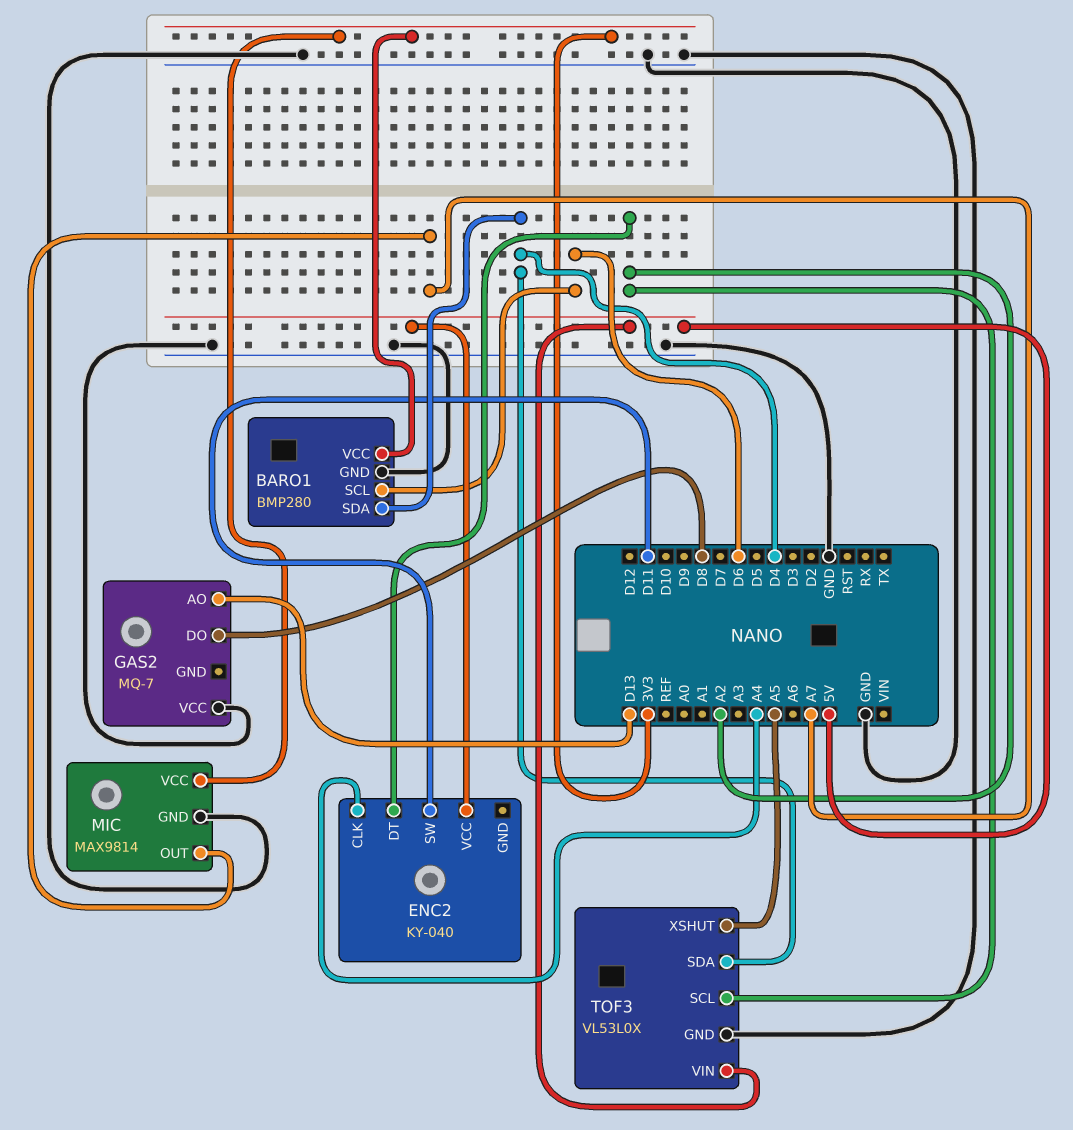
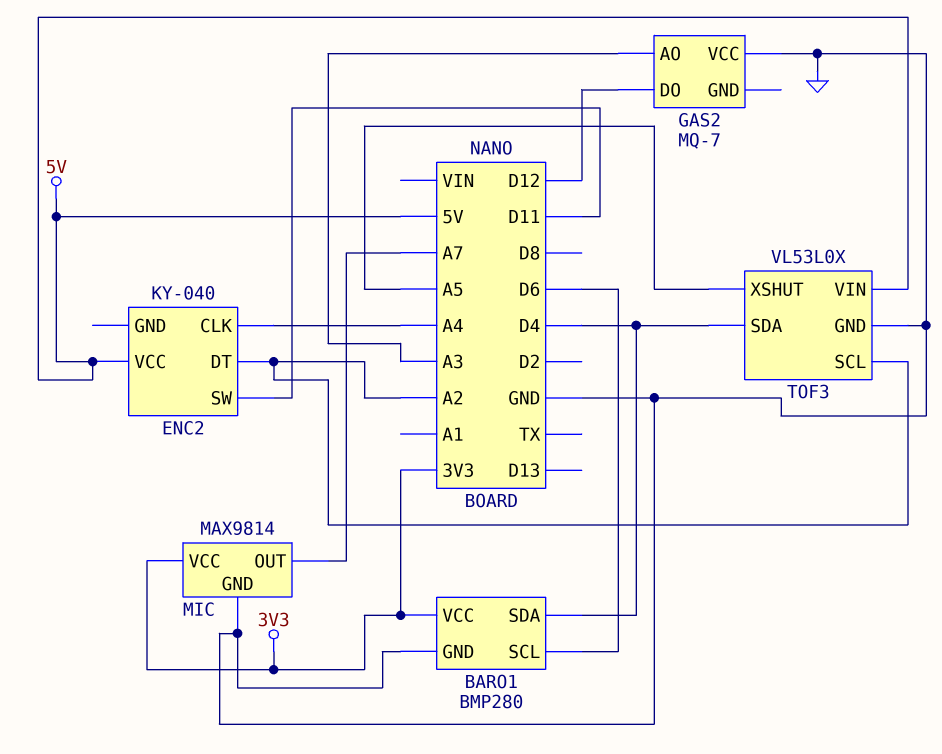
GAS2 pin AO: D13 -> A3
GAS2 pin DO: D8 -> D12

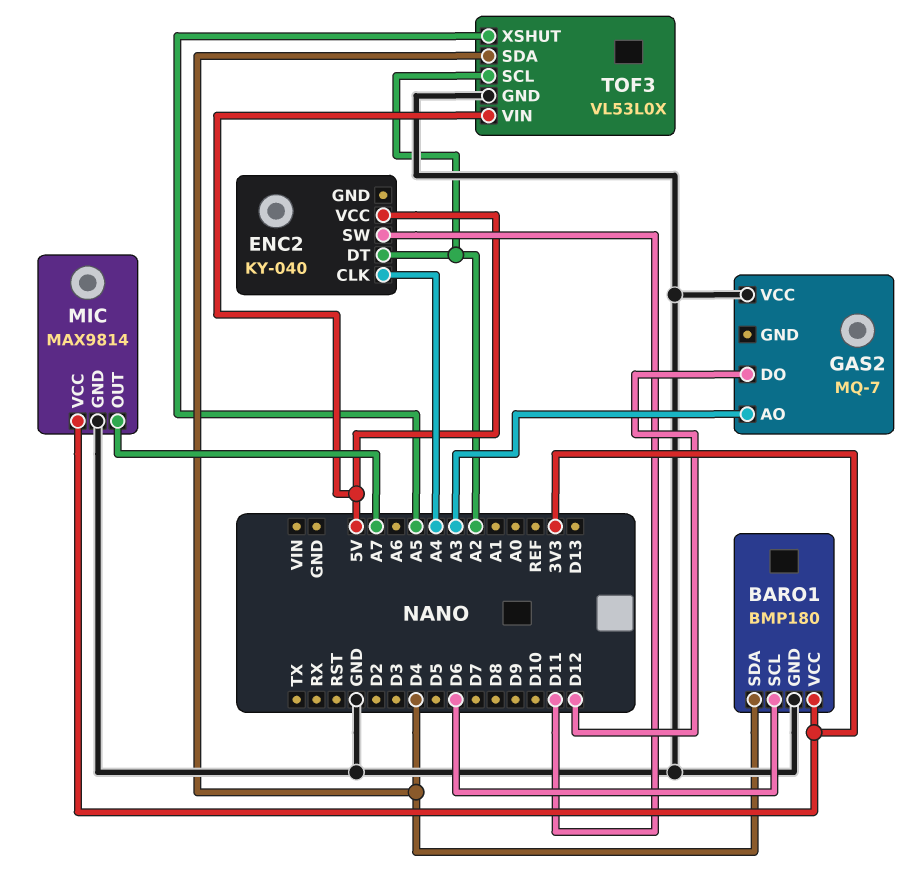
BARO1: BMP280 -> BMP180

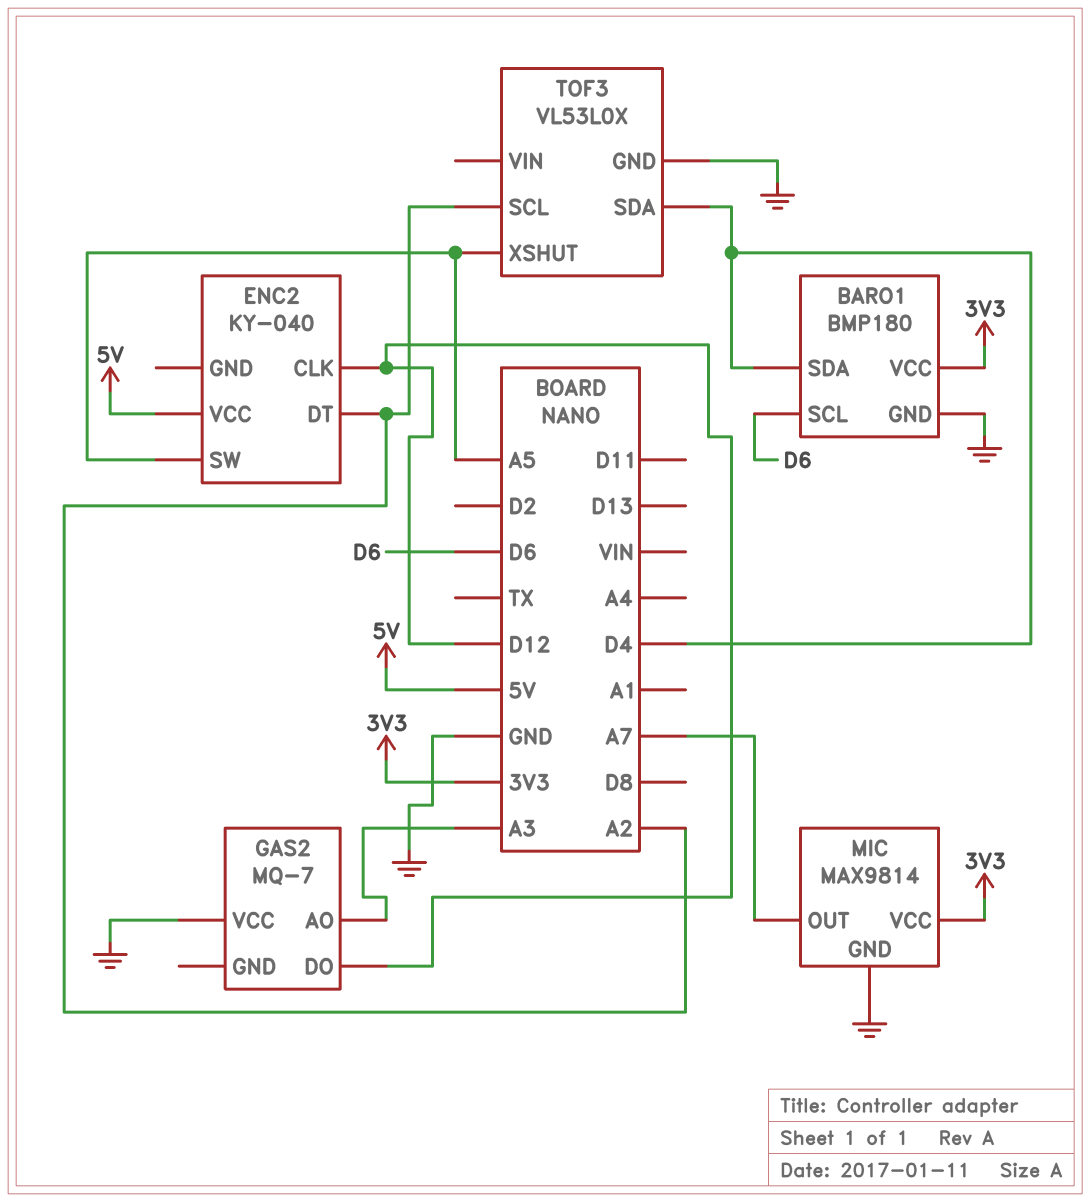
ENC2 pin CLK: A4 -> D12
ENC2 pin SW: D11 -> A5
TOF3 pin VIN: 5V -> none

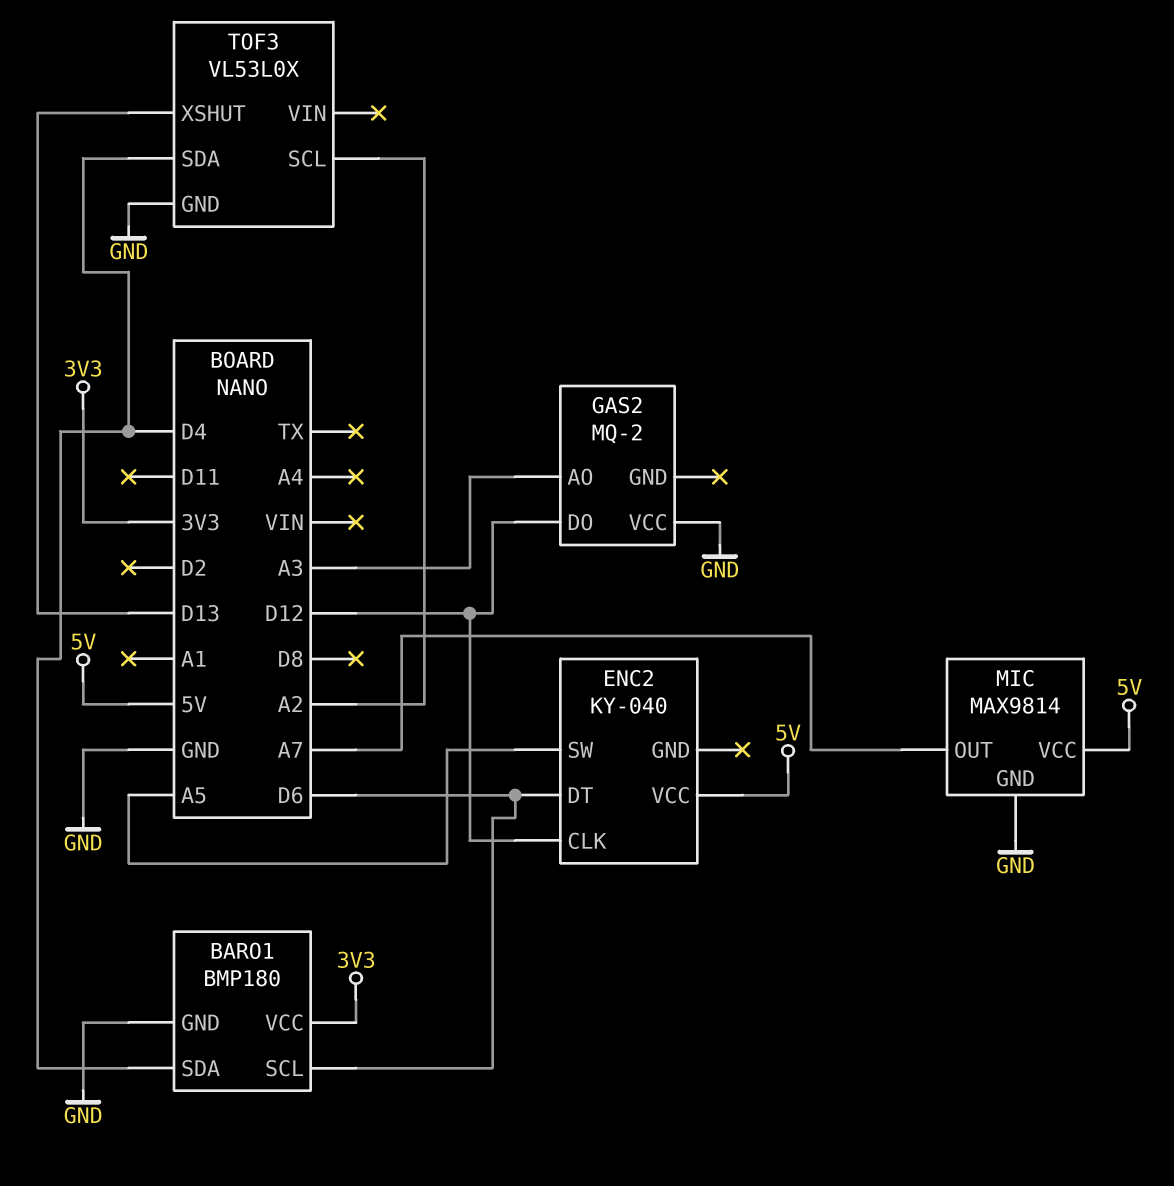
ENC2 pin DT: A2 -> D6
GAS2: MQ-7 -> MQ-2
MIC pin VCC: 3V3 -> 5V
TOF3 pin XSHUT: A5 -> D13

